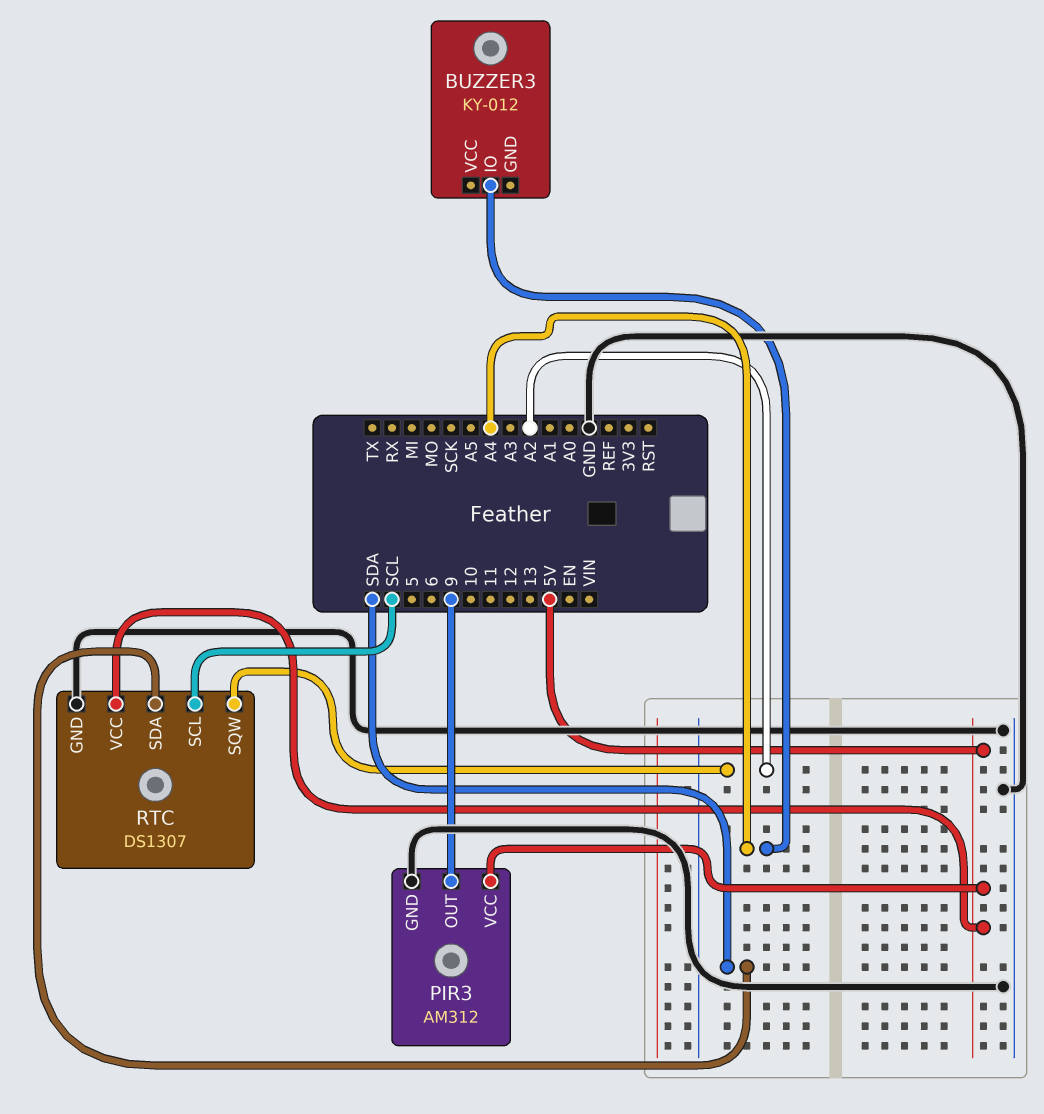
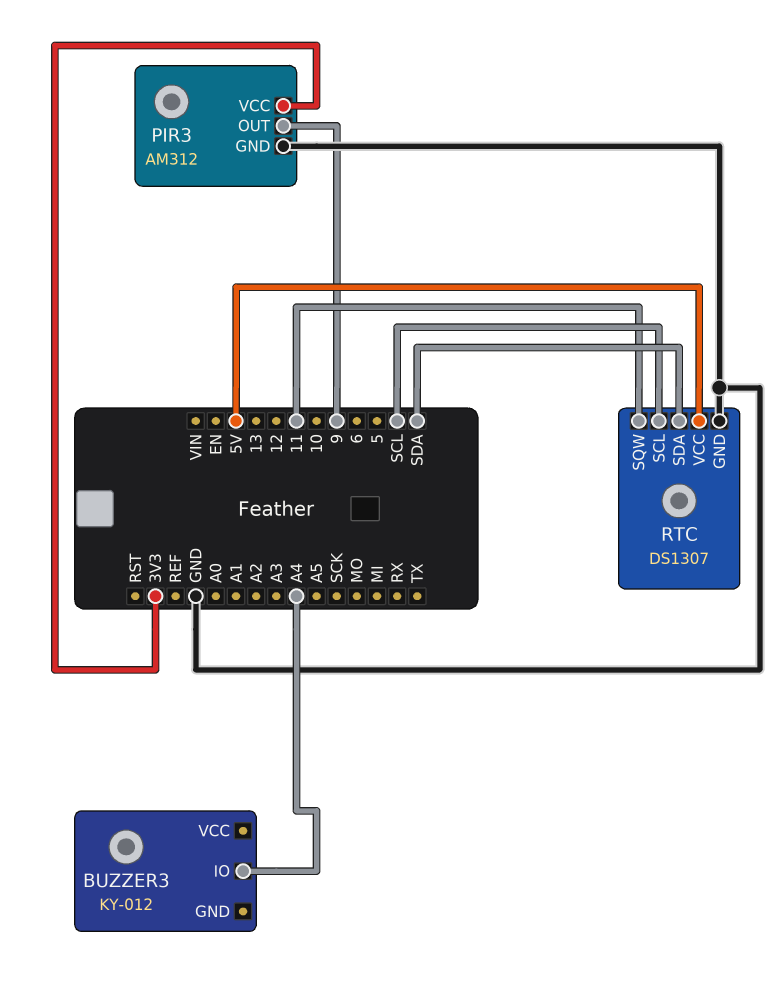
PIR3 pin VCC: 5V -> 3V3
RTC pin SQW: A2 -> 11

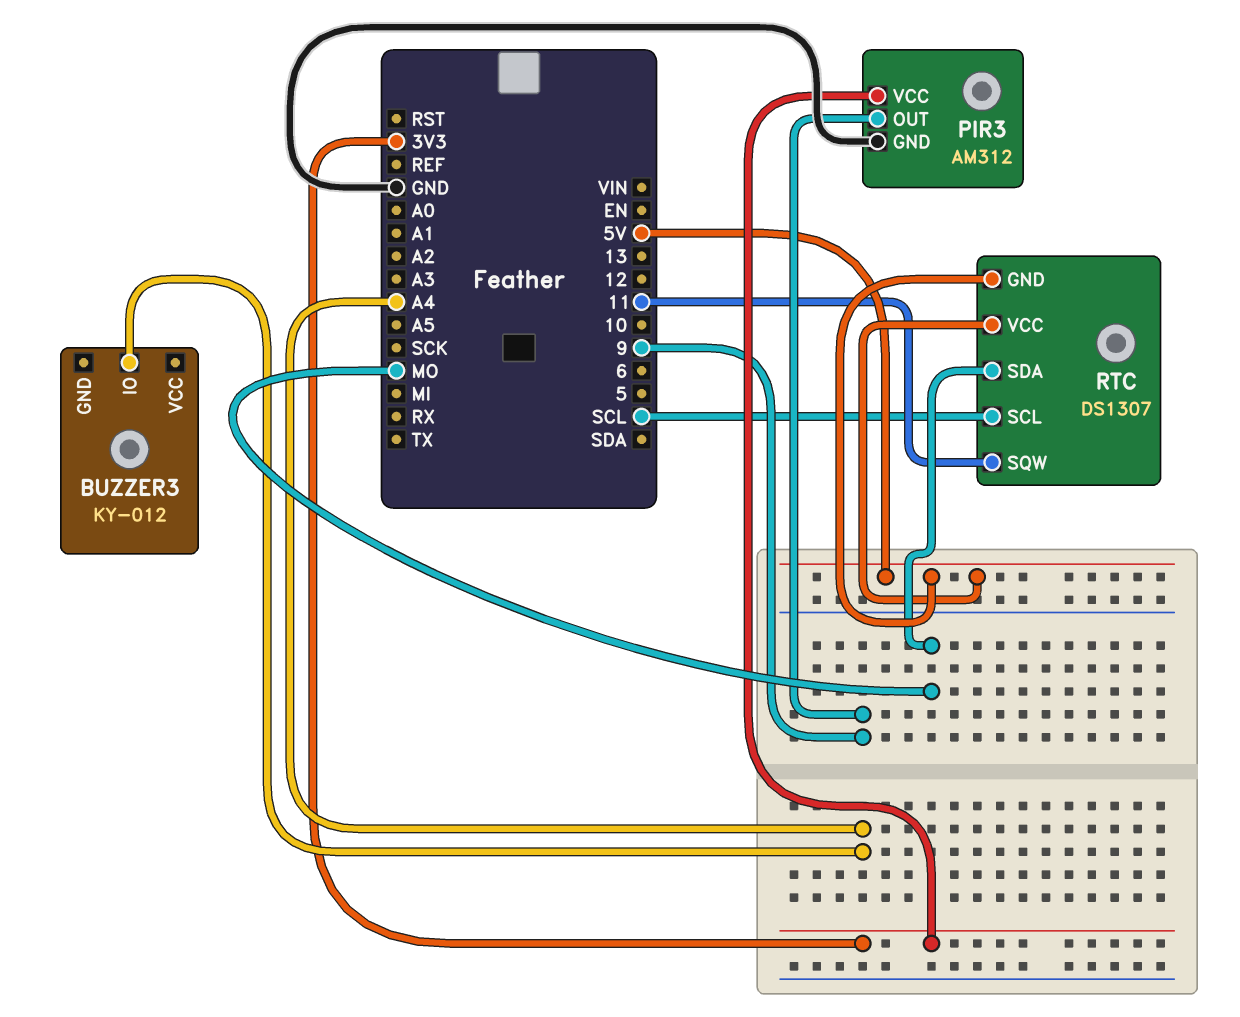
RTC pin GND: GND -> 5V
RTC pin SDA: SDA -> MO

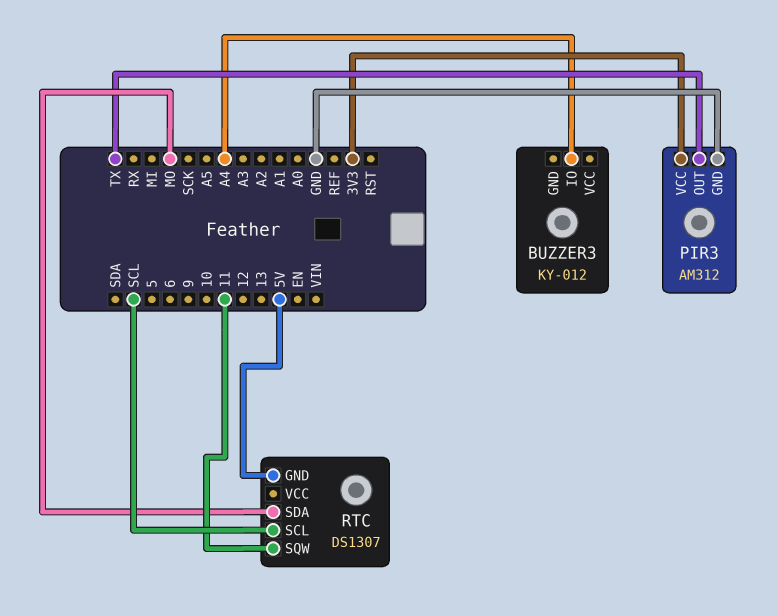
PIR3 pin OUT: 9 -> TX
RTC pin VCC: 5V -> none

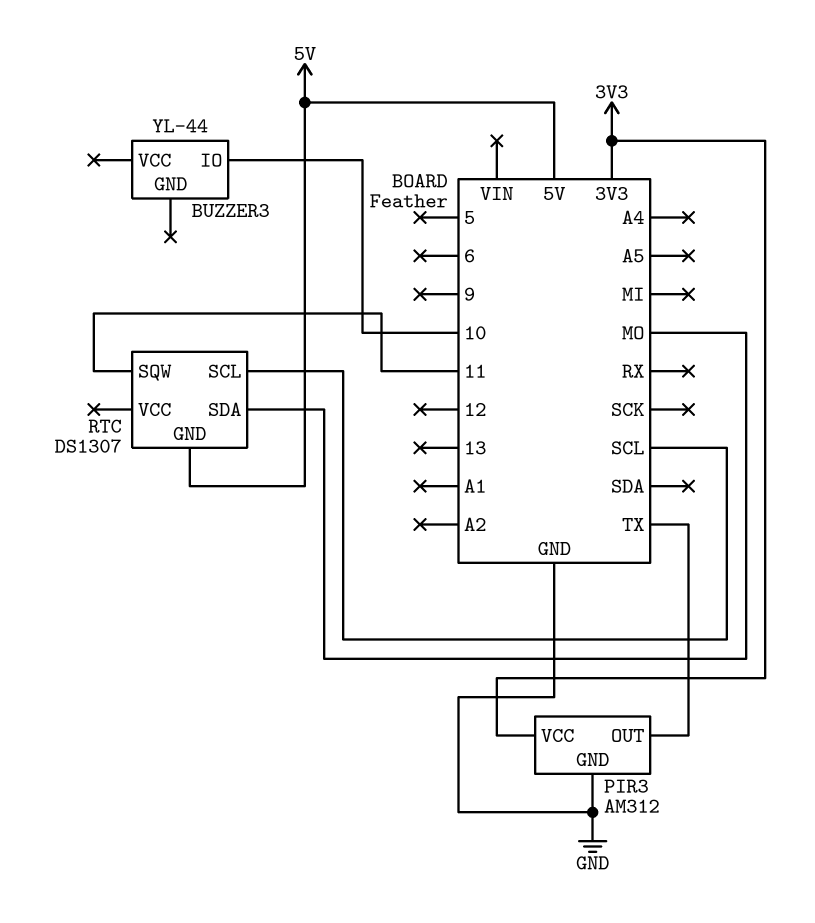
BUZZER3: KY-012 -> YL-44
BUZZER3 pin IO: A4 -> 10

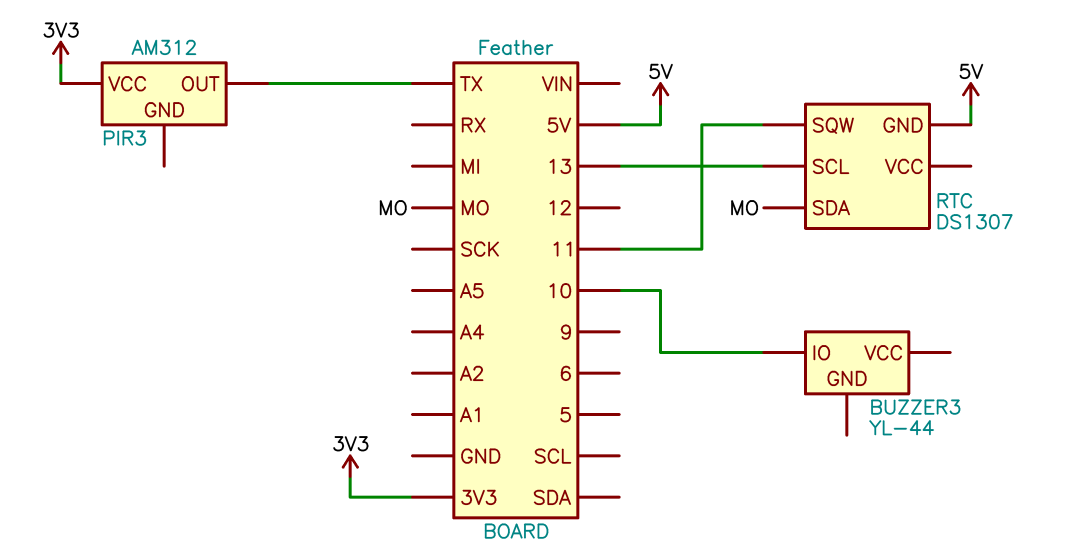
PIR3 pin GND: GND -> none
RTC pin SCL: SCL -> 13

